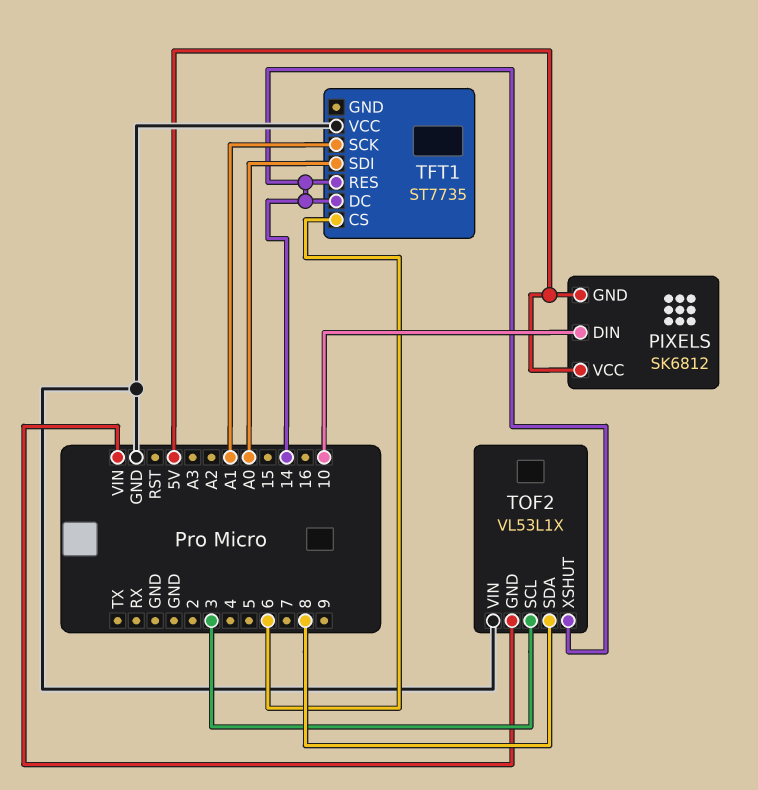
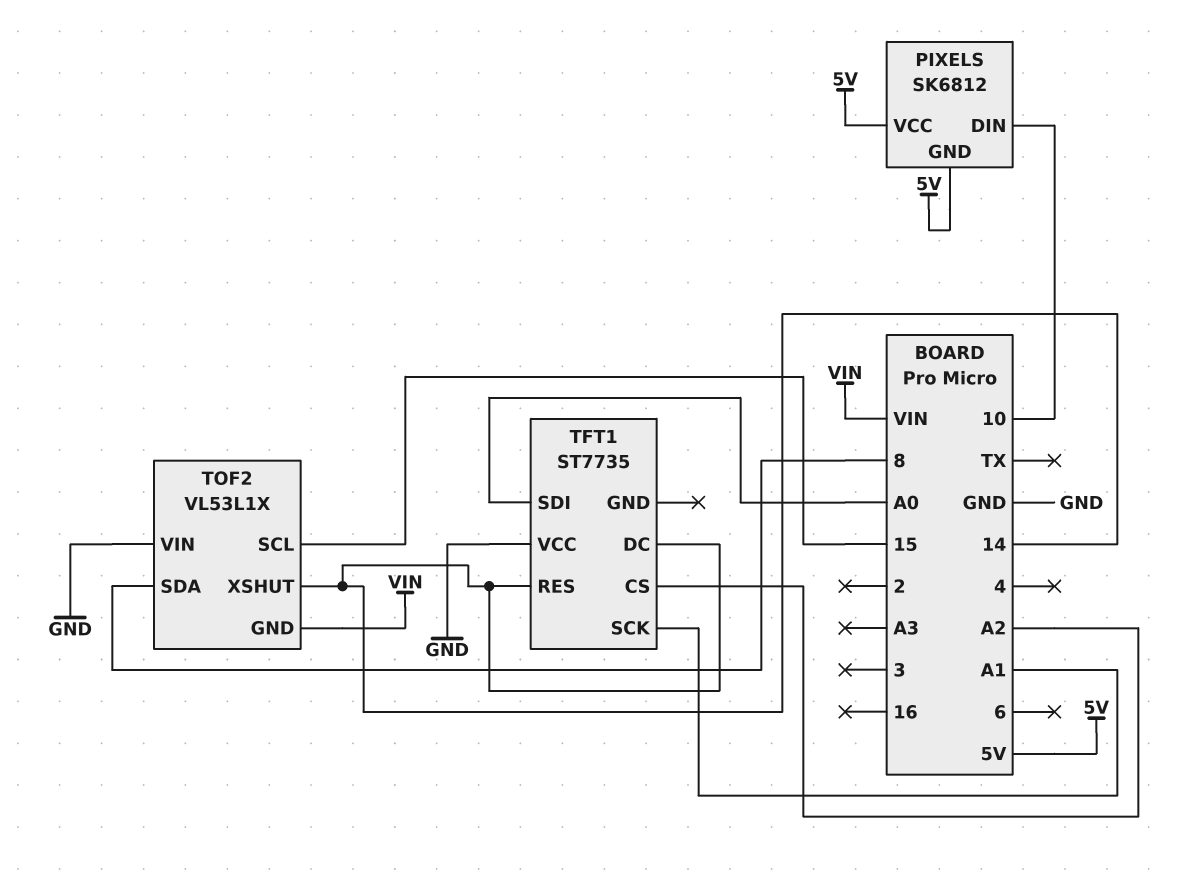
TFT1 pin CS: 6 -> A2
TOF2 pin SCL: 3 -> 15

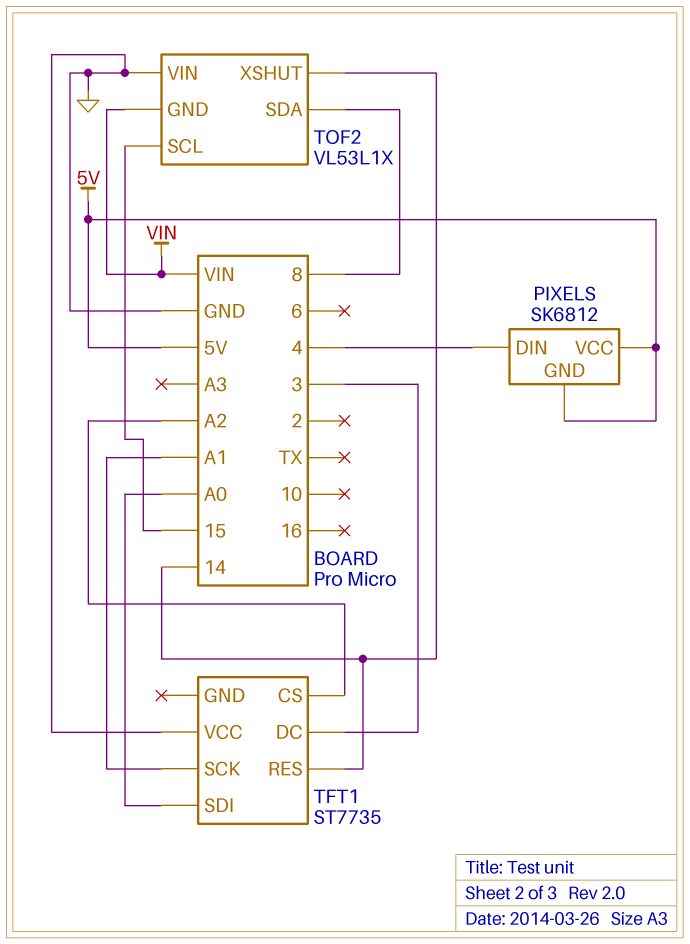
PIXELS pin DIN: 10 -> 4
TFT1 pin DC: 14 -> 3

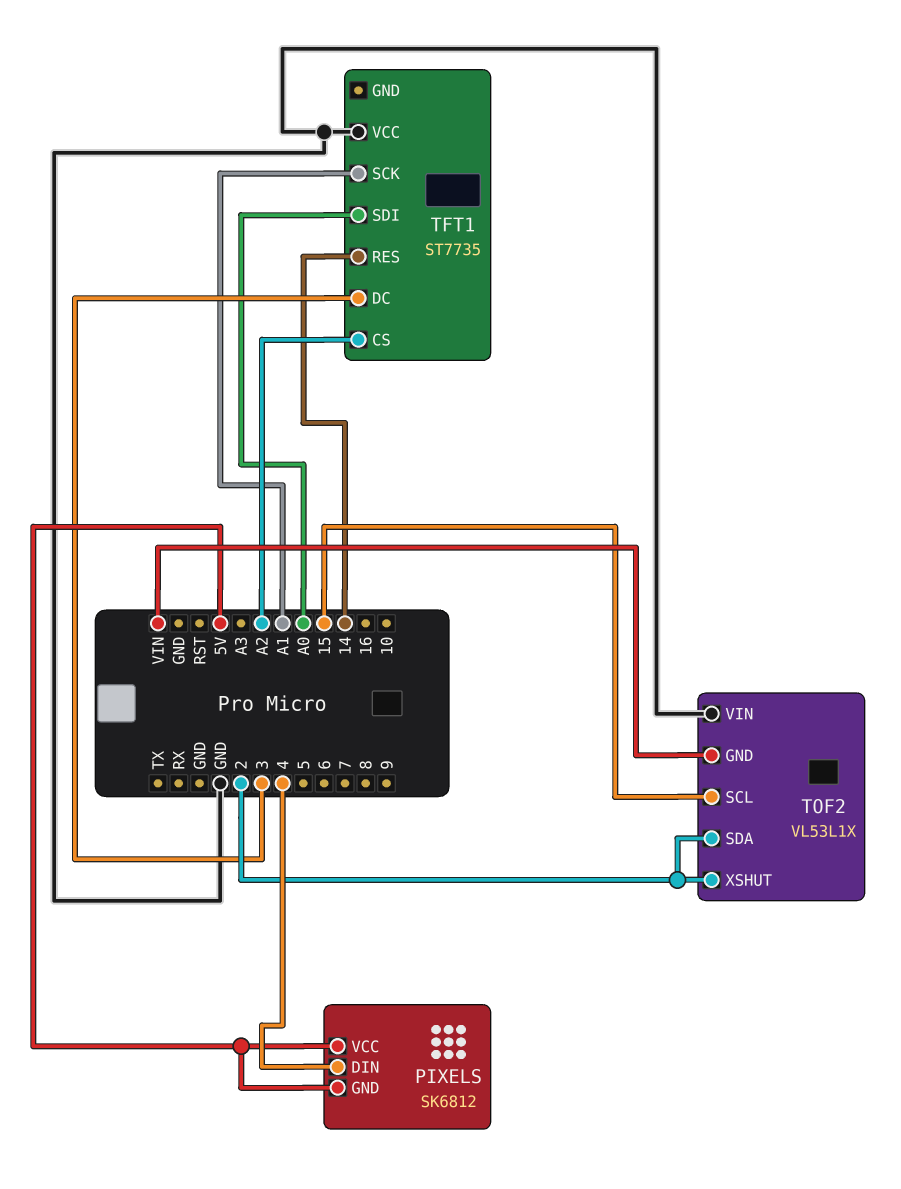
TOF2 pin SDA: 8 -> 2
TOF2 pin XSHUT: 14 -> 2

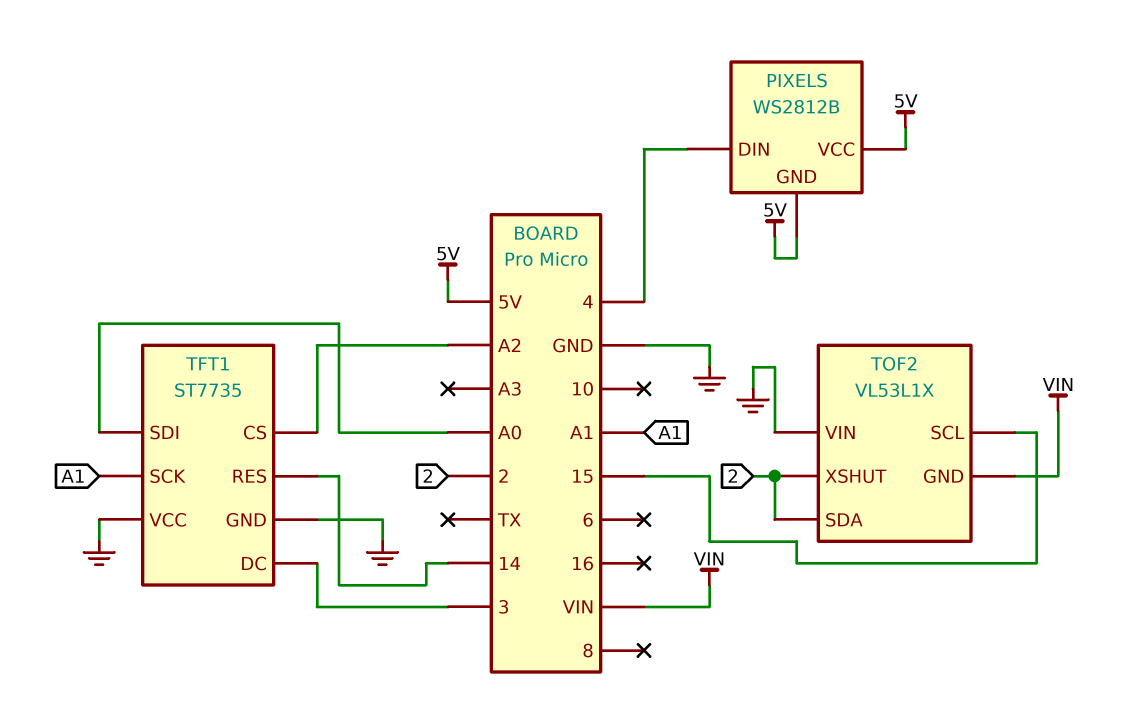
PIXELS: SK6812 -> WS2812B
TFT1 pin GND: none -> GND

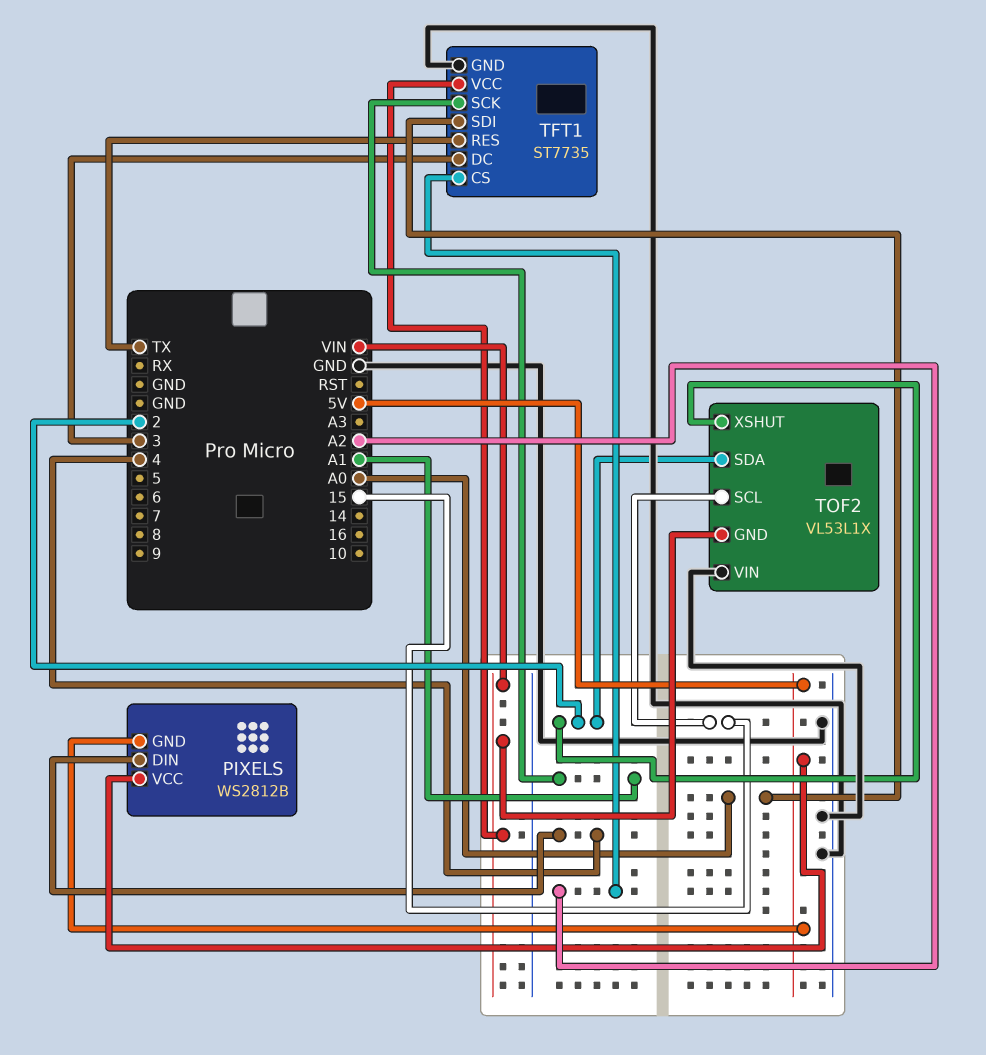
TFT1 pin RES: 14 -> TX
TFT1 pin VCC: GND -> VIN

